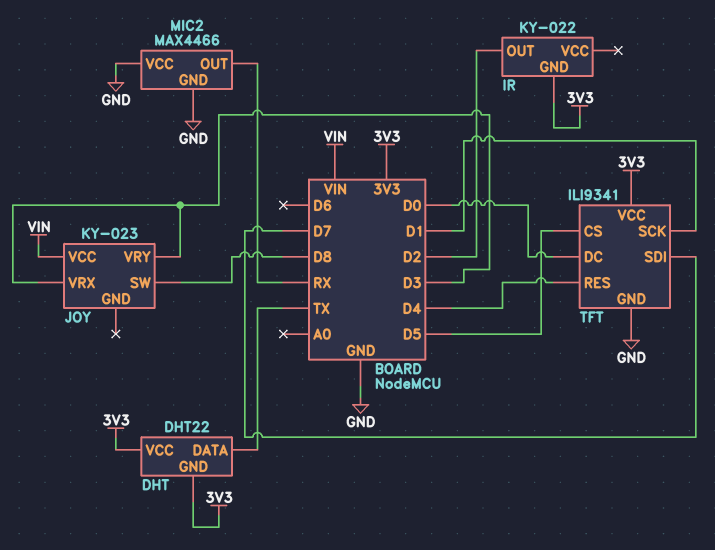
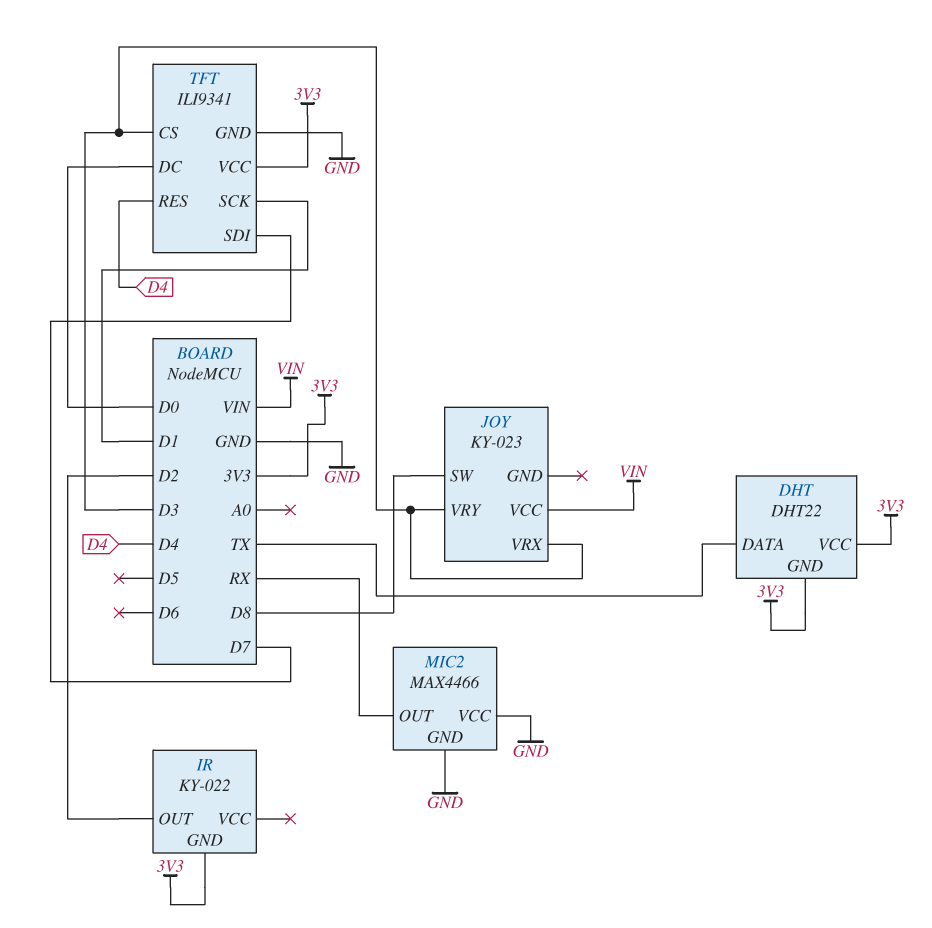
TFT pin CS: D5 -> D3

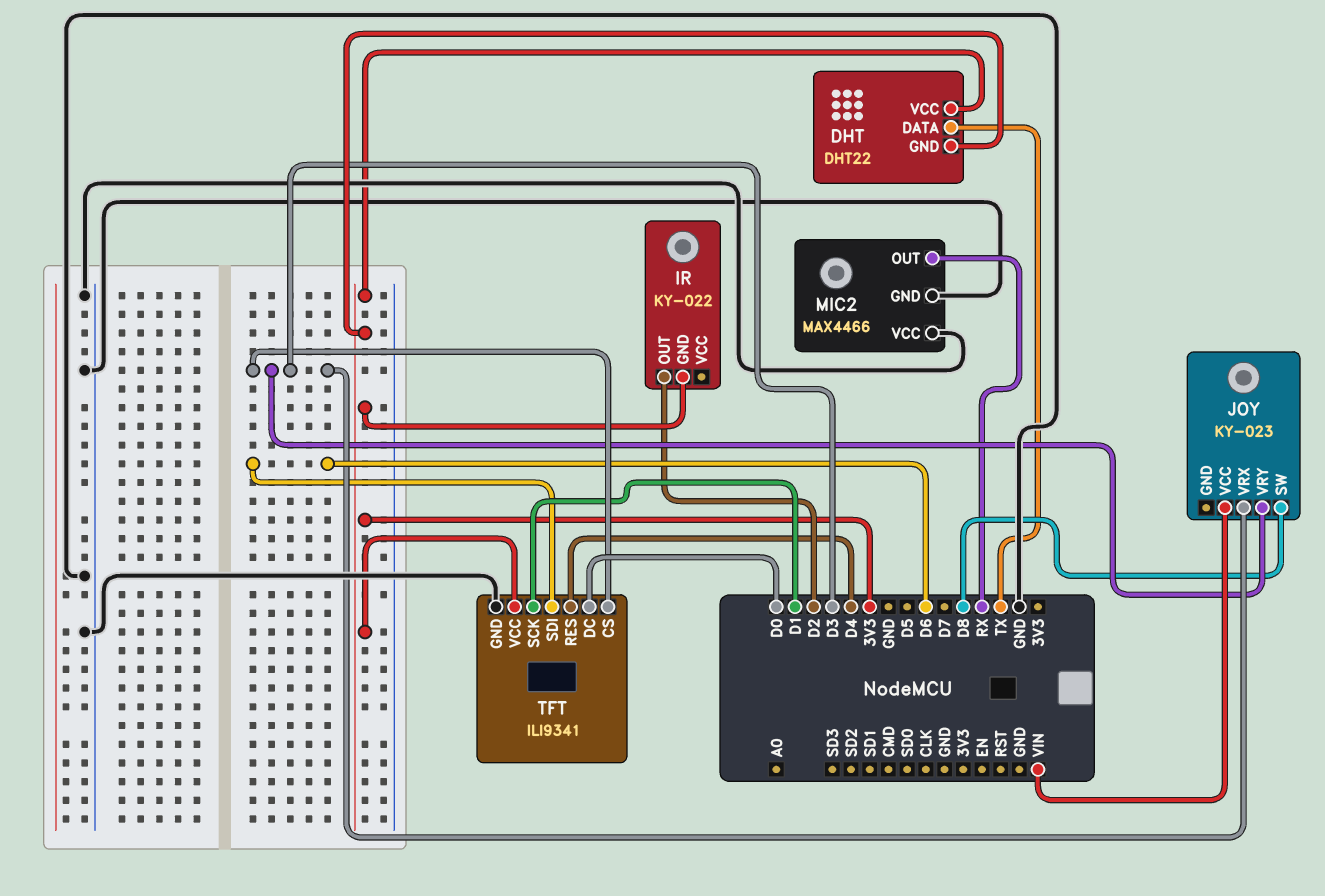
TFT pin SDI: D7 -> D6

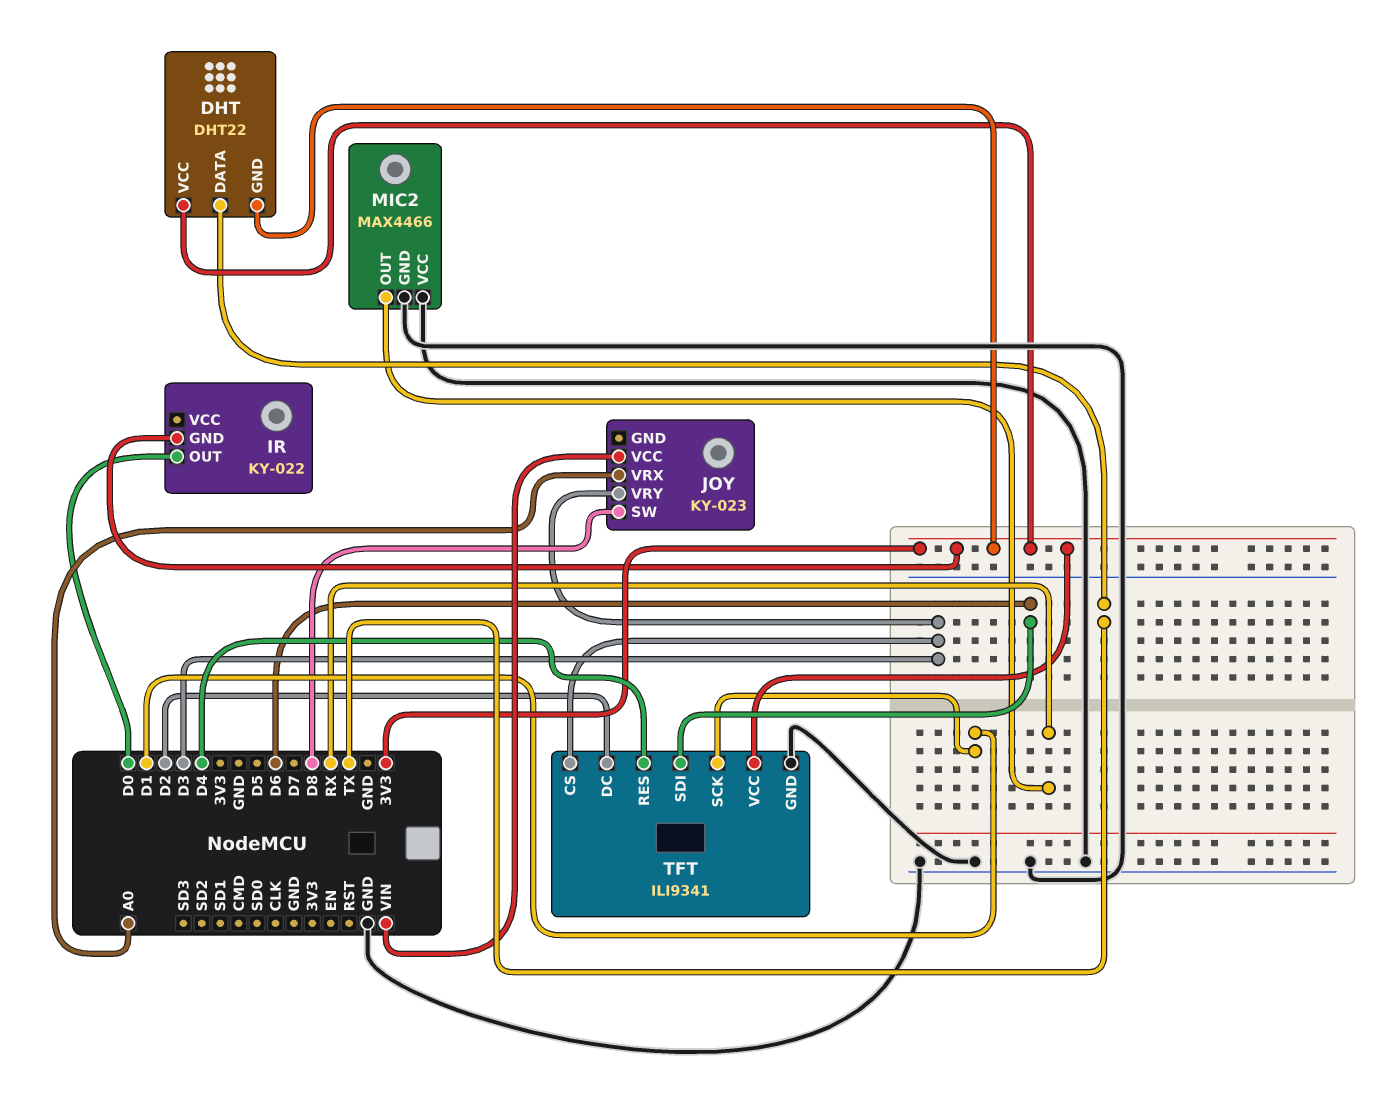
IR pin OUT: D2 -> D0
JOY pin VRX: D3 -> A0
TFT pin DC: D0 -> D2

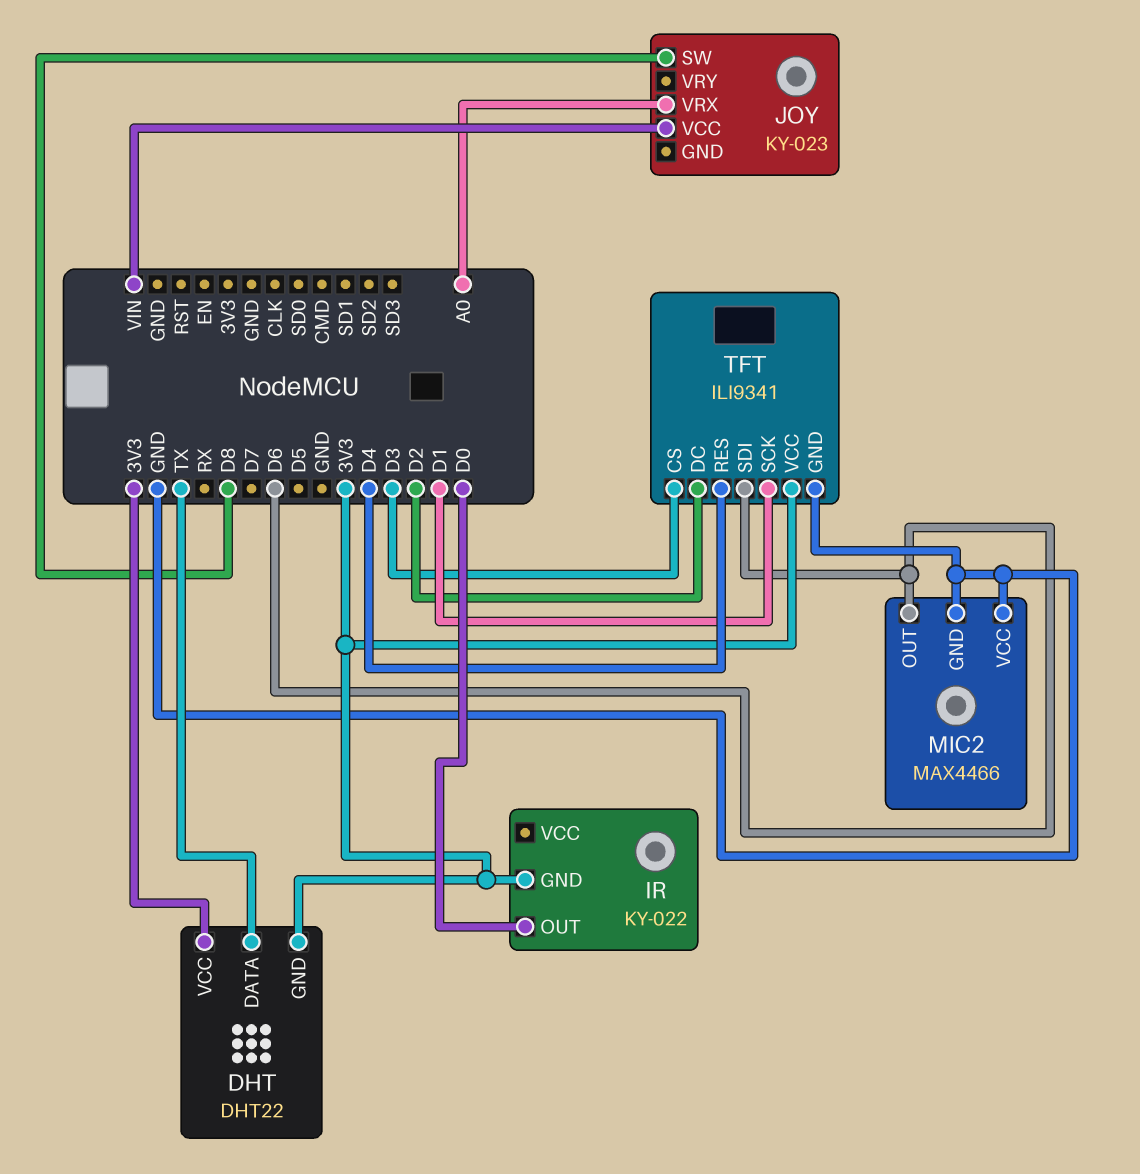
JOY pin VRY: D3 -> none
MIC2 pin OUT: RX -> D6

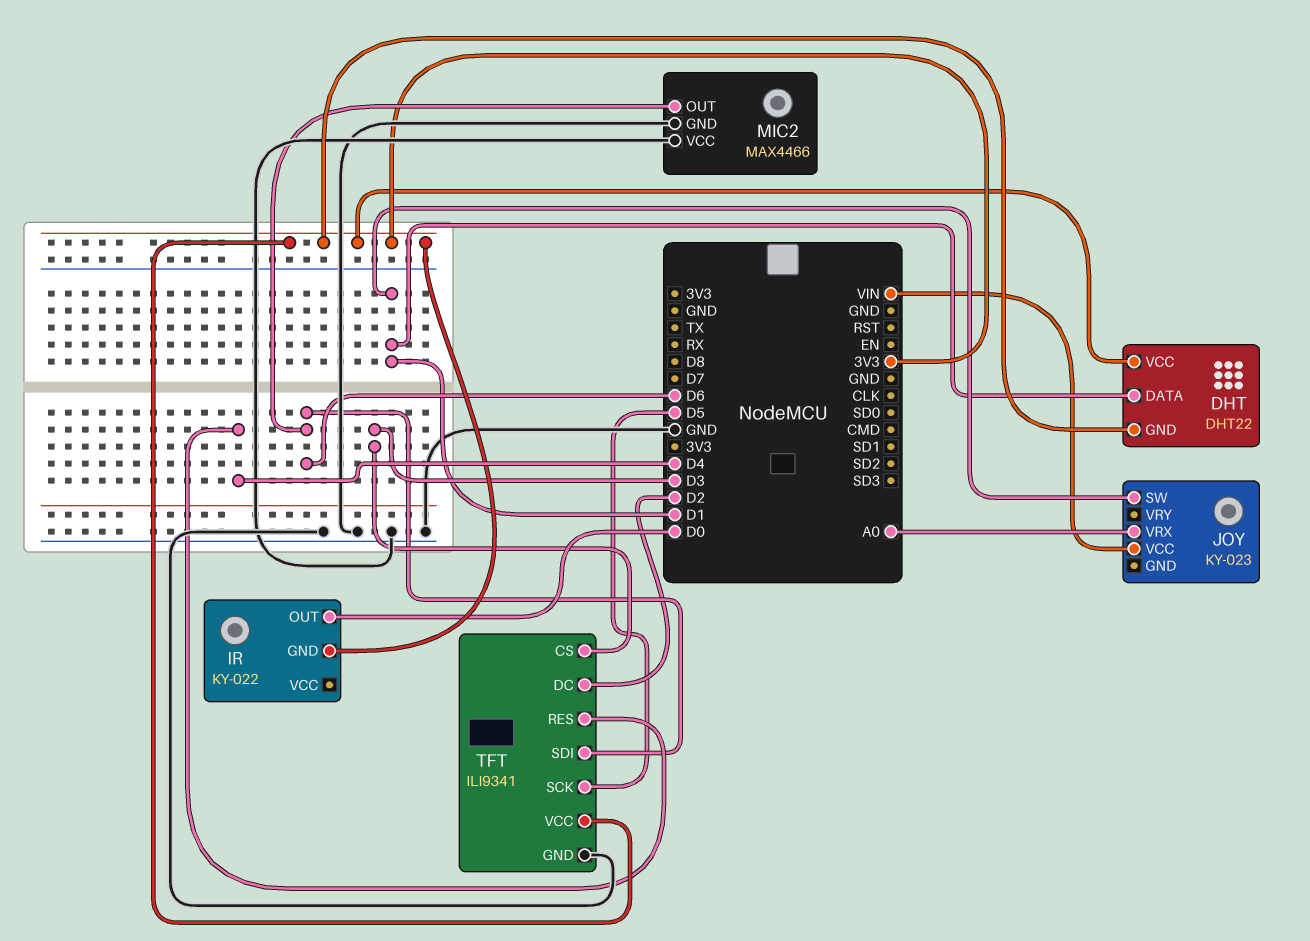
DHT pin DATA: TX -> D1
JOY pin SW: D8 -> D1
TFT pin SCK: D1 -> D5

